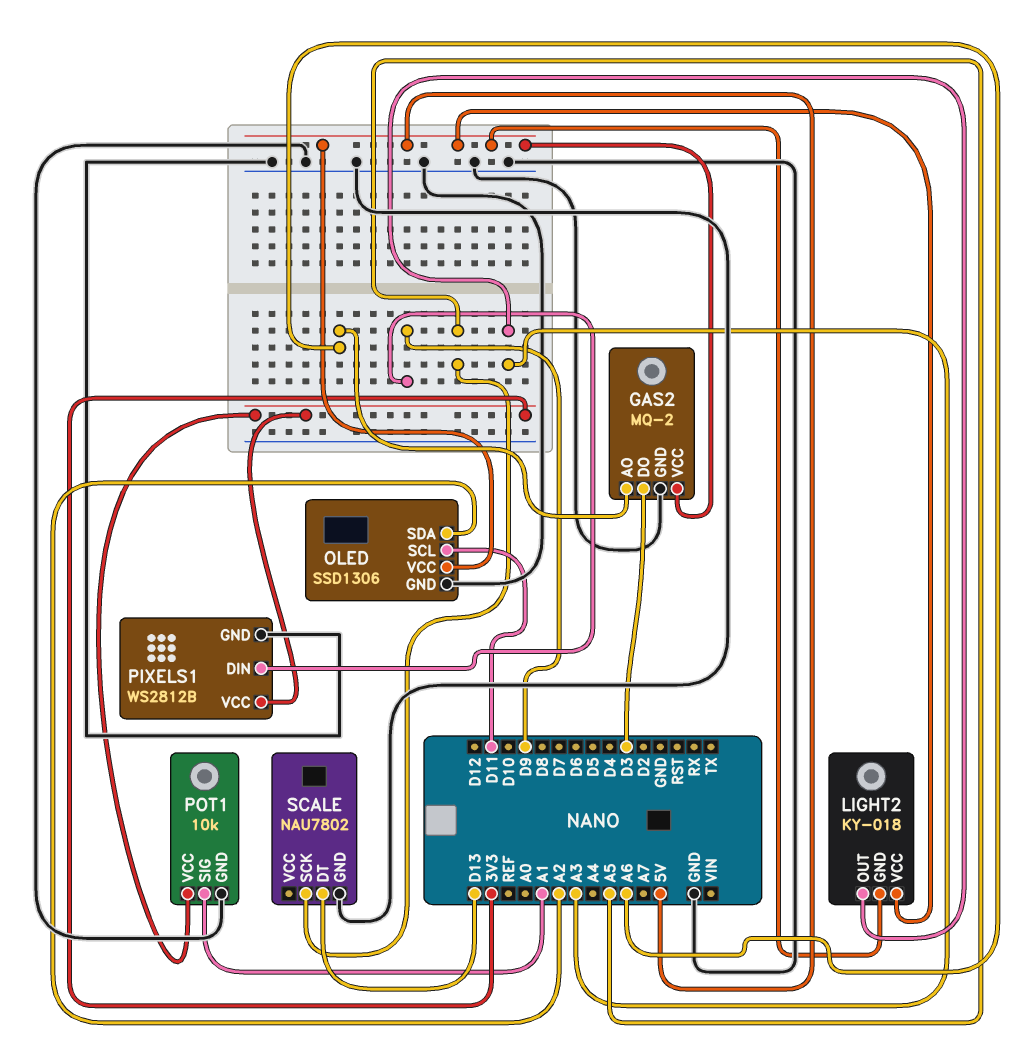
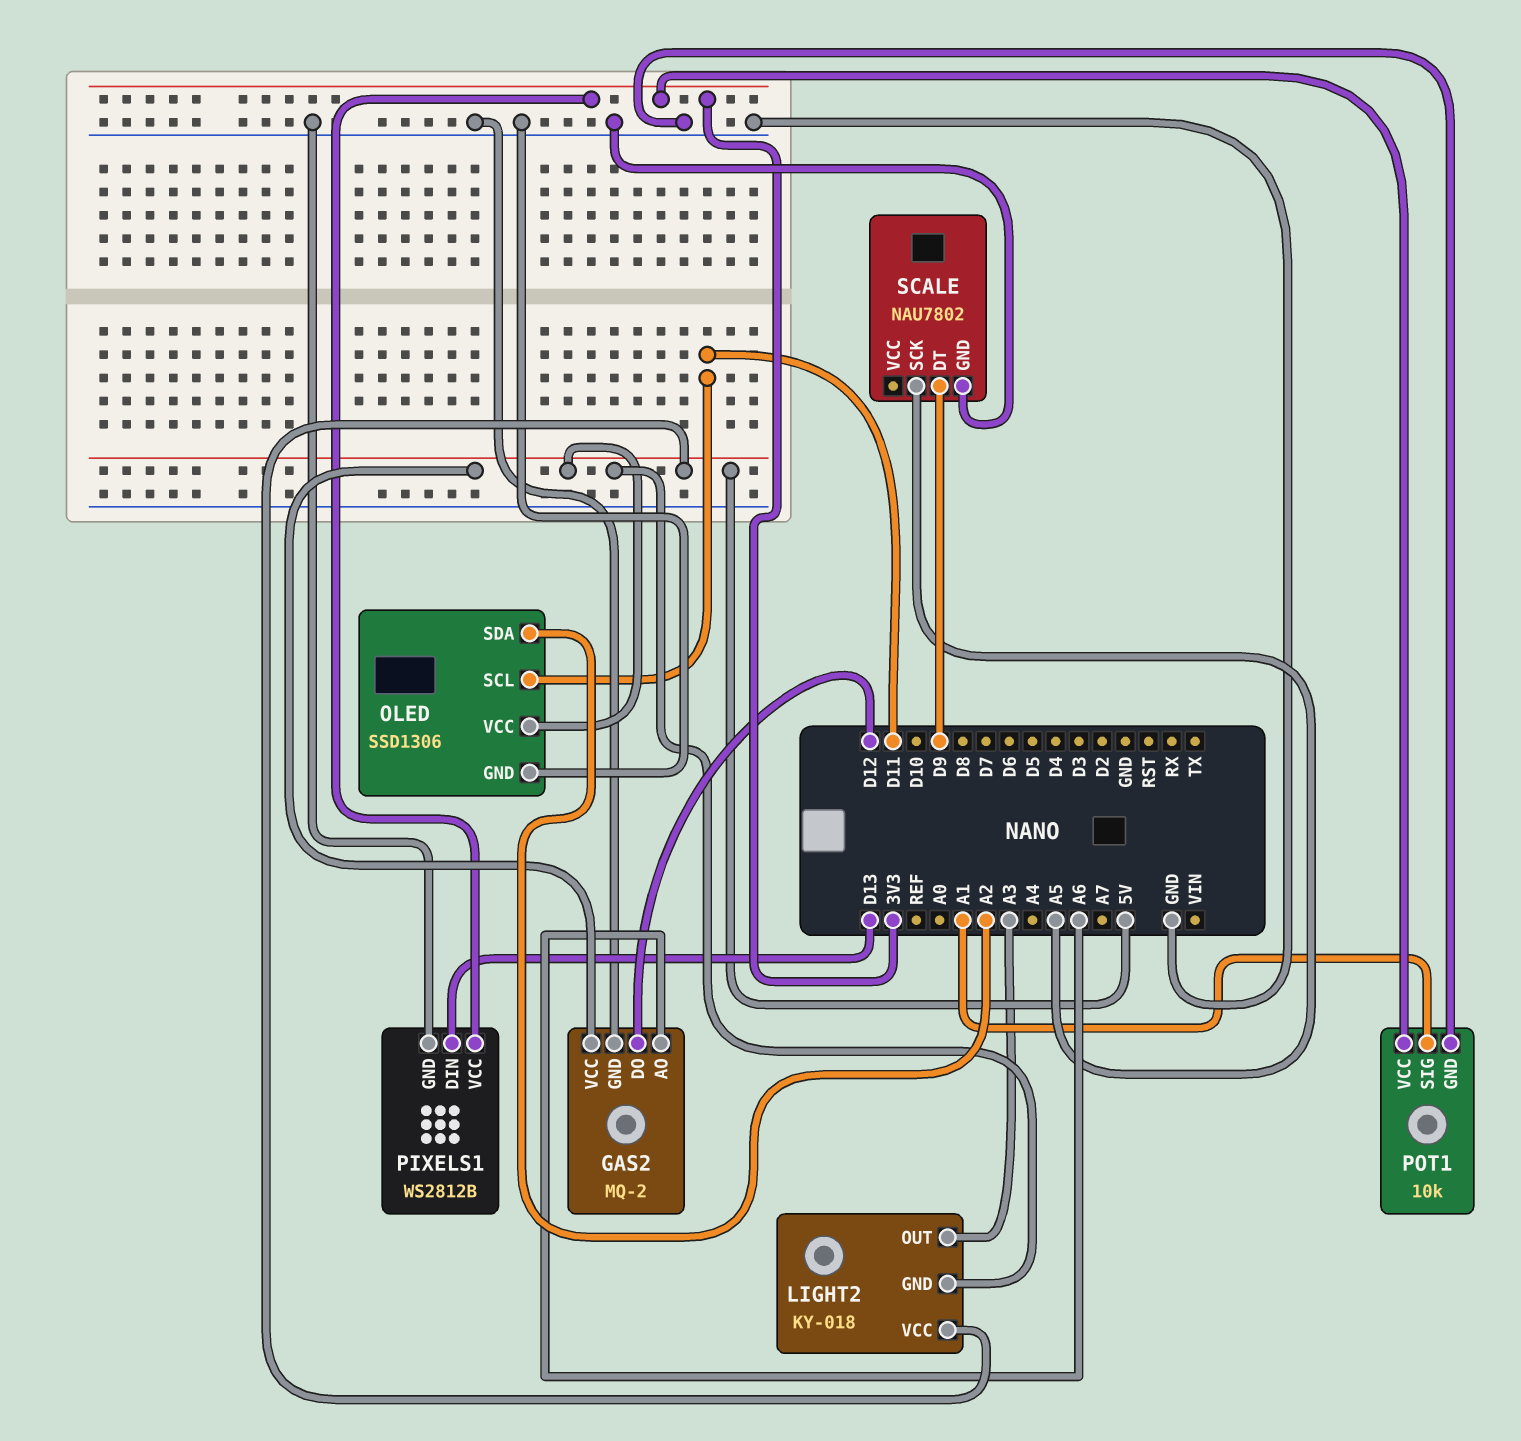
GAS2 pin DO: D3 -> D12
PIXELS1 pin DIN: D9 -> D13
SCALE pin DT: D13 -> D9

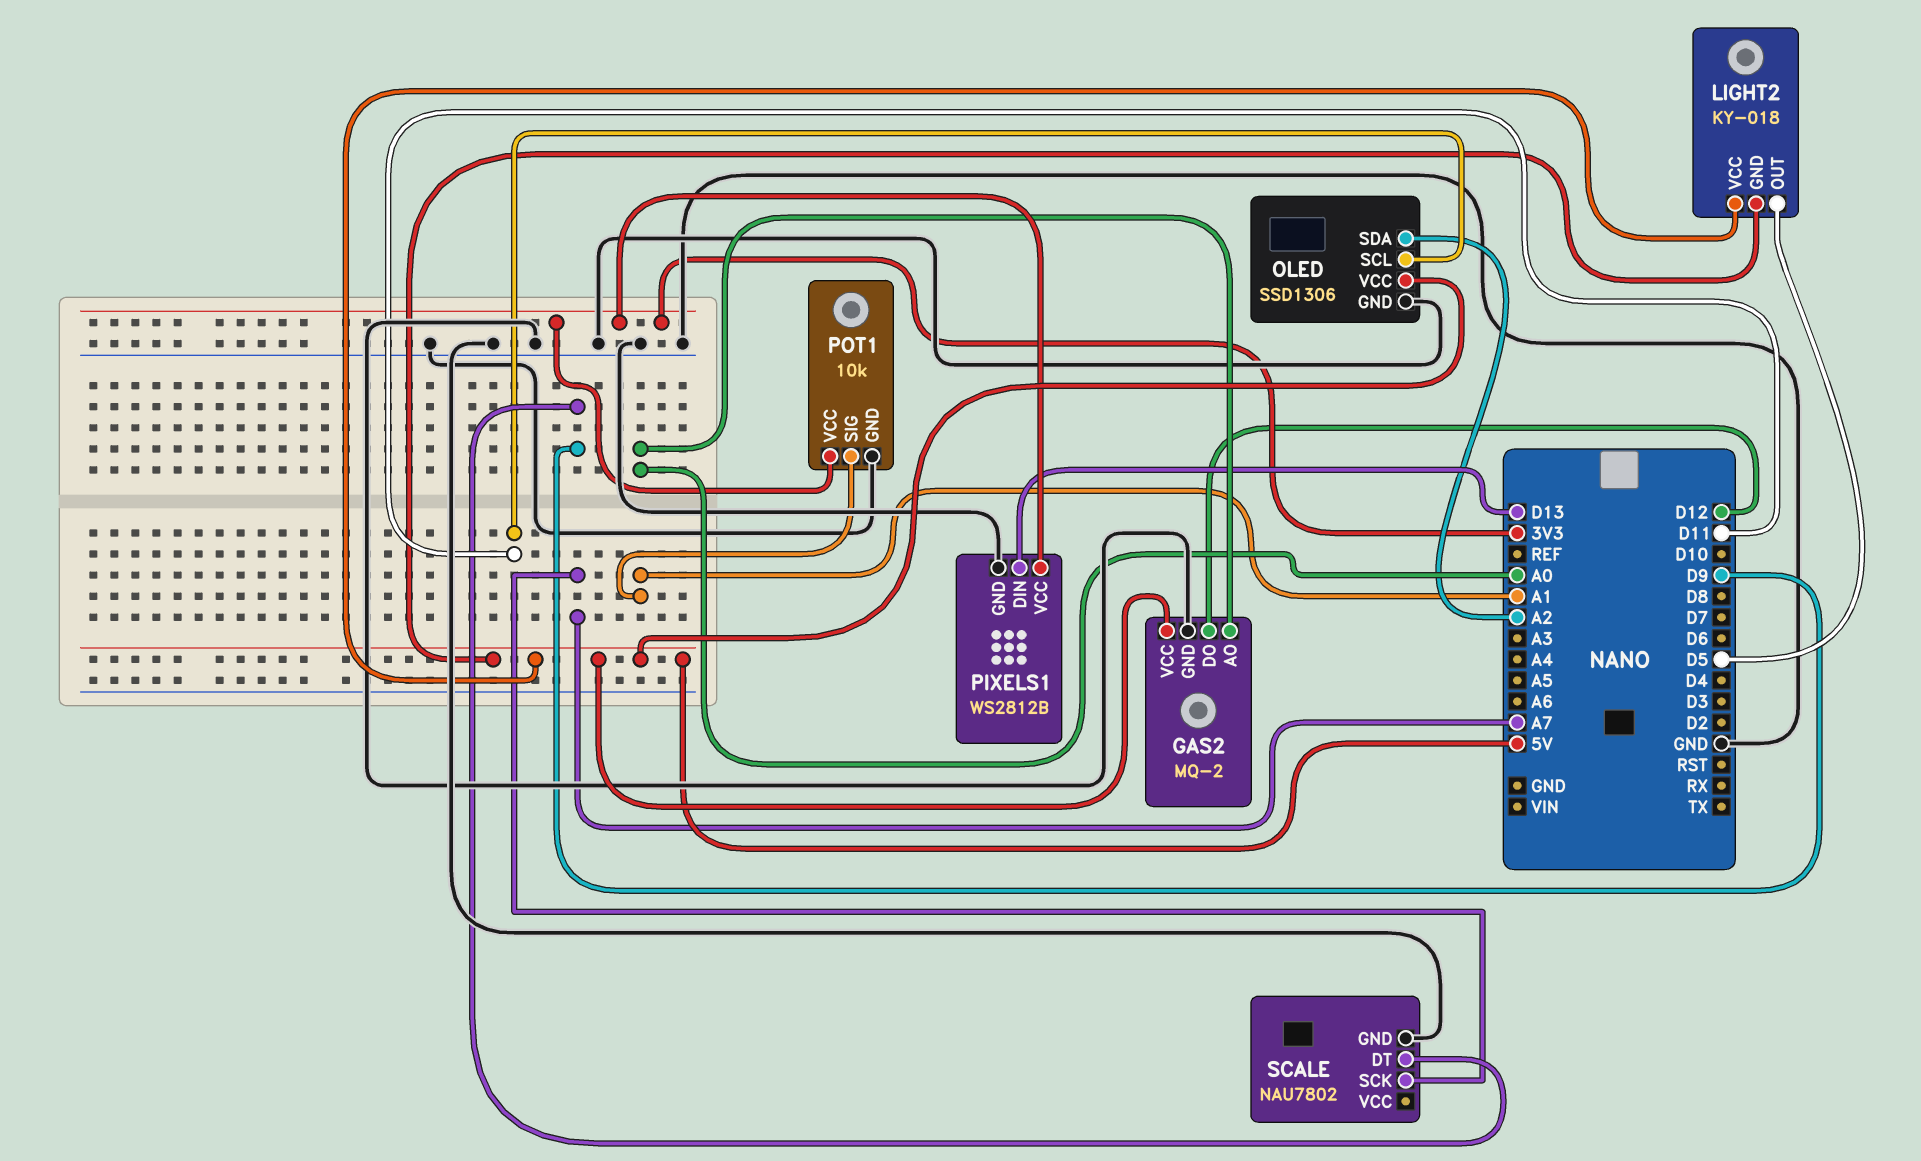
GAS2 pin AO: A6 -> A0
LIGHT2 pin OUT: A3 -> D5
SCALE pin SCK: A5 -> A7

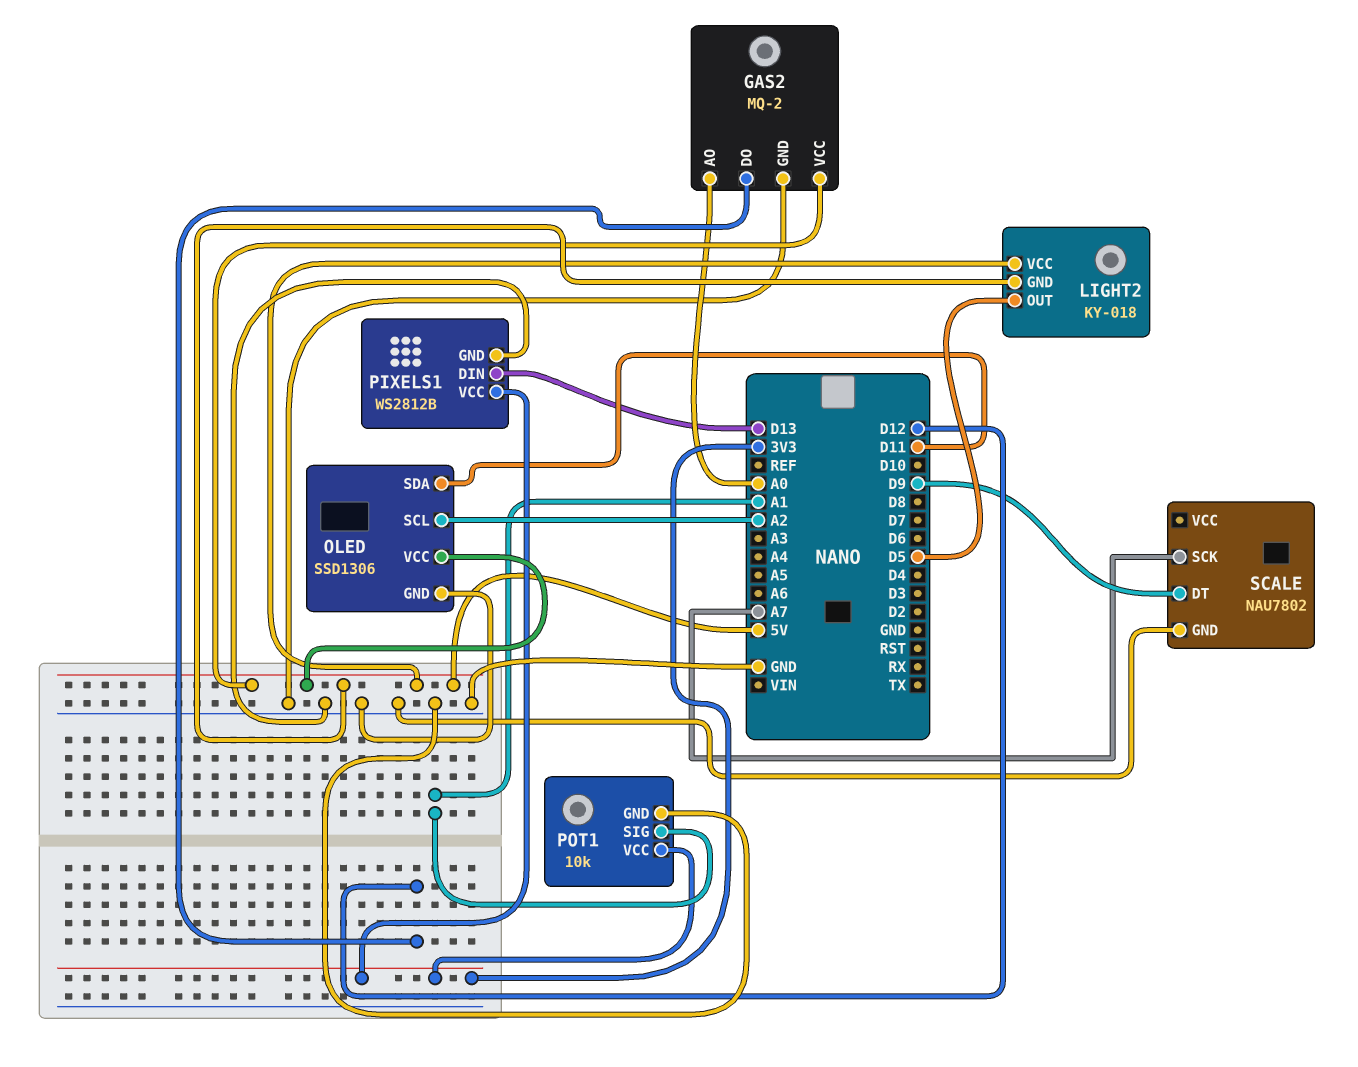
OLED pin SCL: D11 -> A2
OLED pin SDA: A2 -> D11

